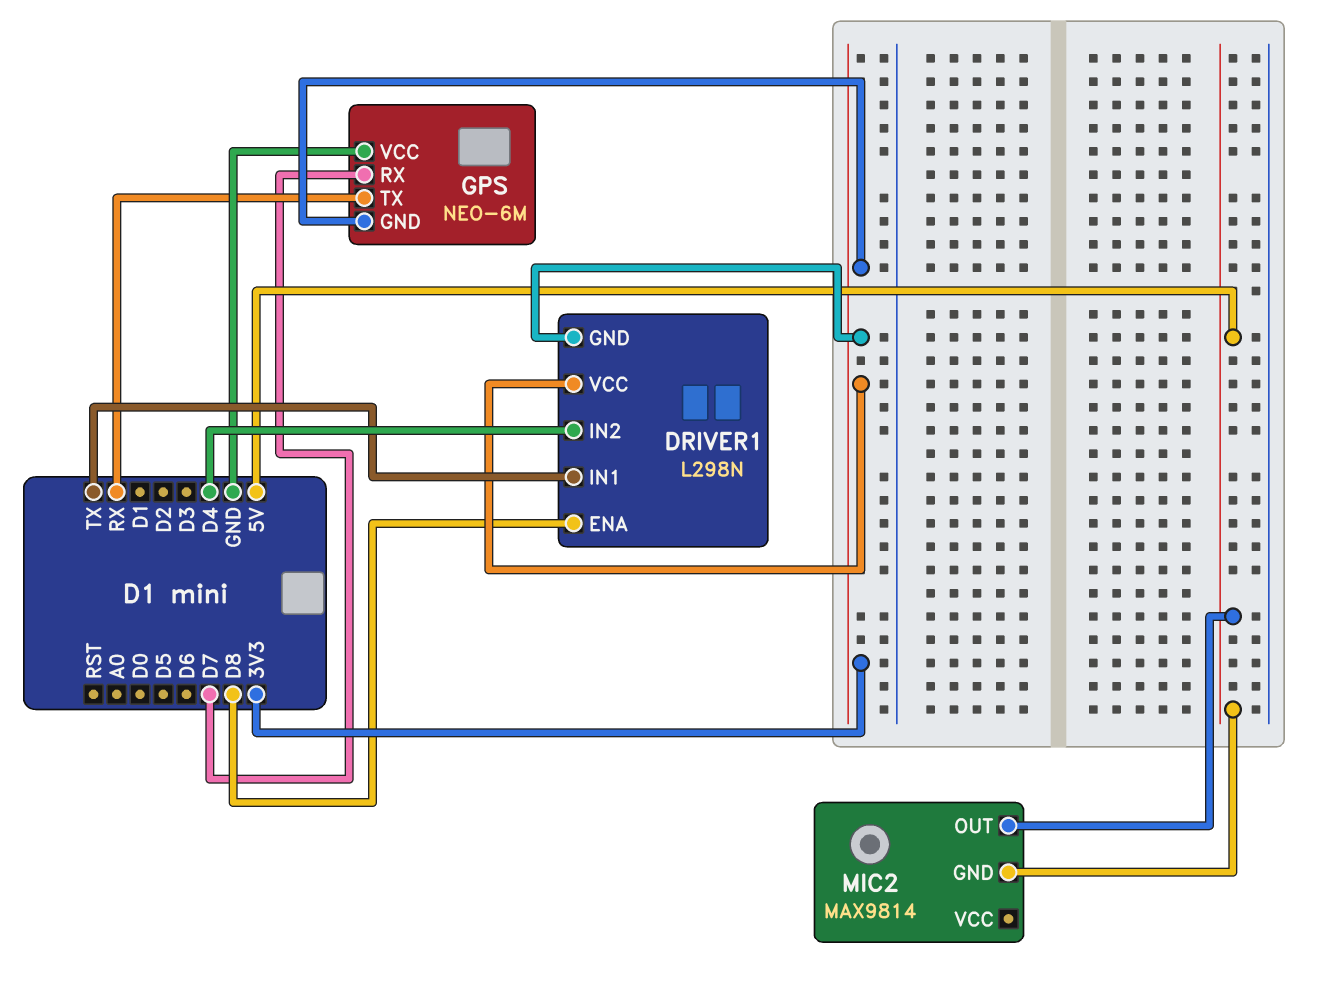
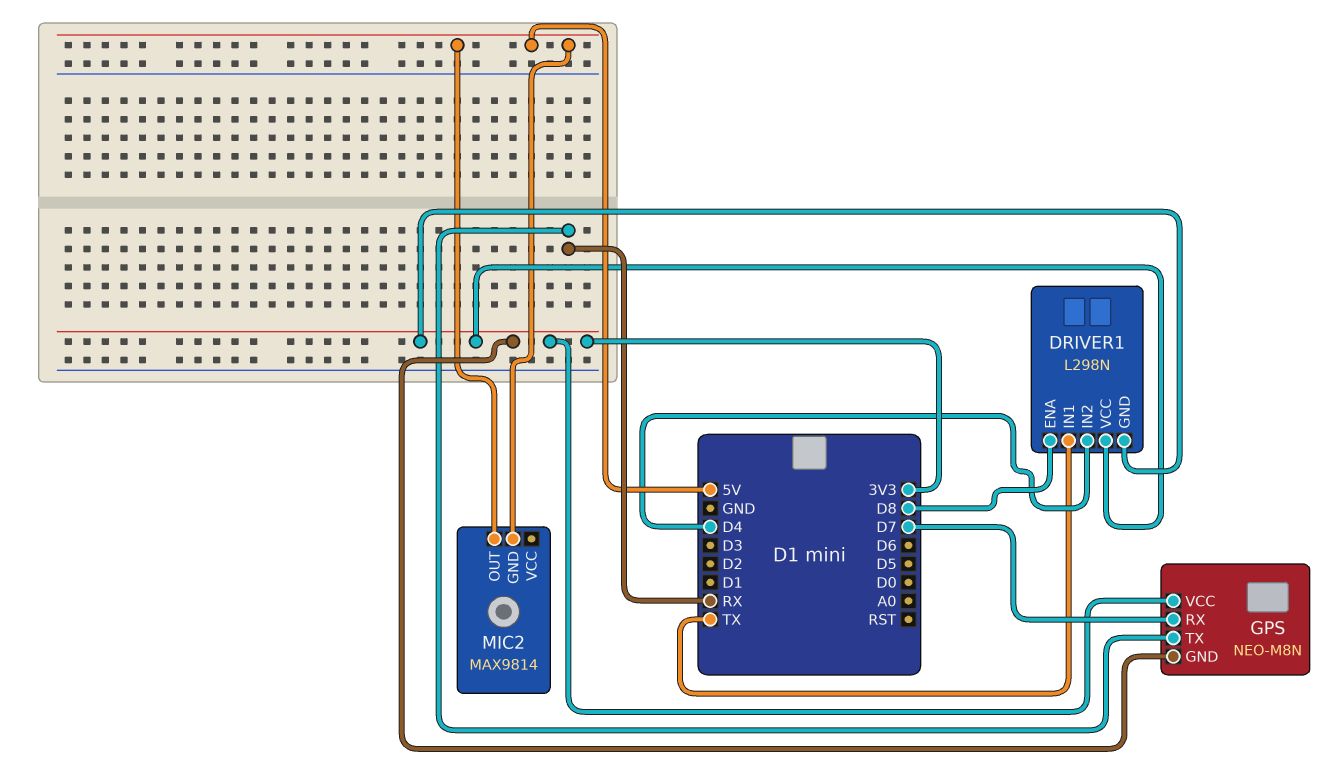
GPS: NEO-6M -> NEO-M8N
GPS pin VCC: GND -> 3V3

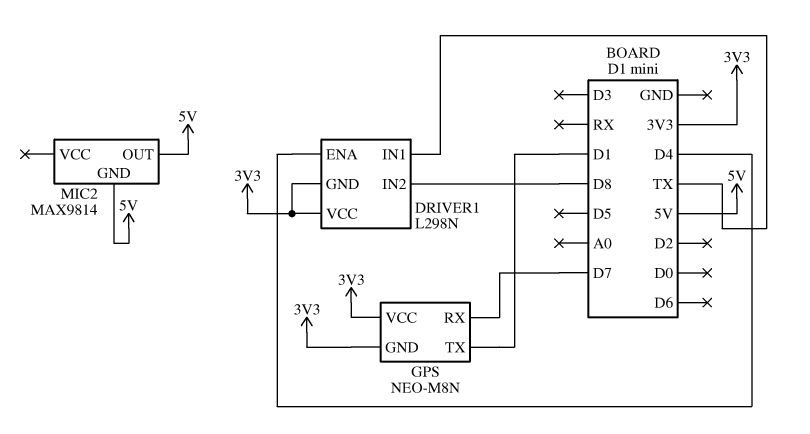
DRIVER1 pin ENA: D8 -> D4
DRIVER1 pin IN2: D4 -> D8
GPS pin TX: RX -> D1

